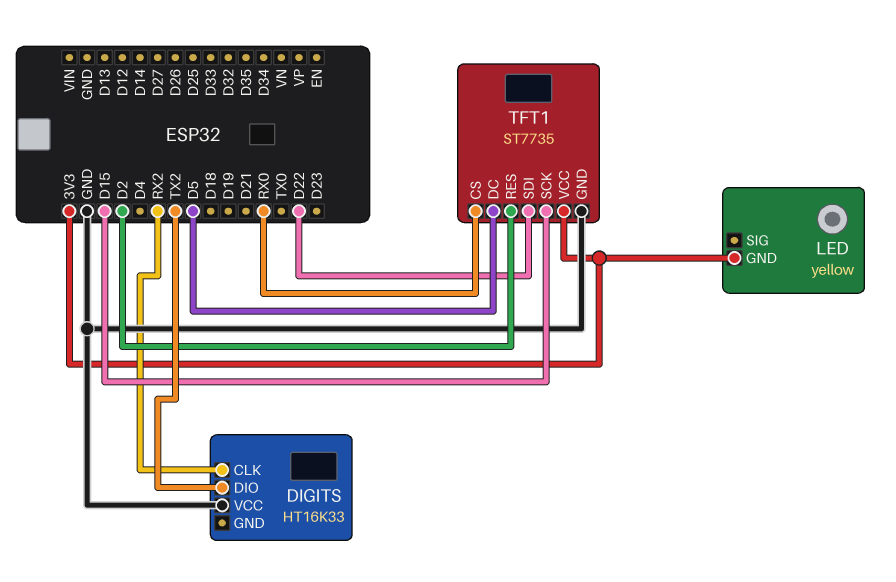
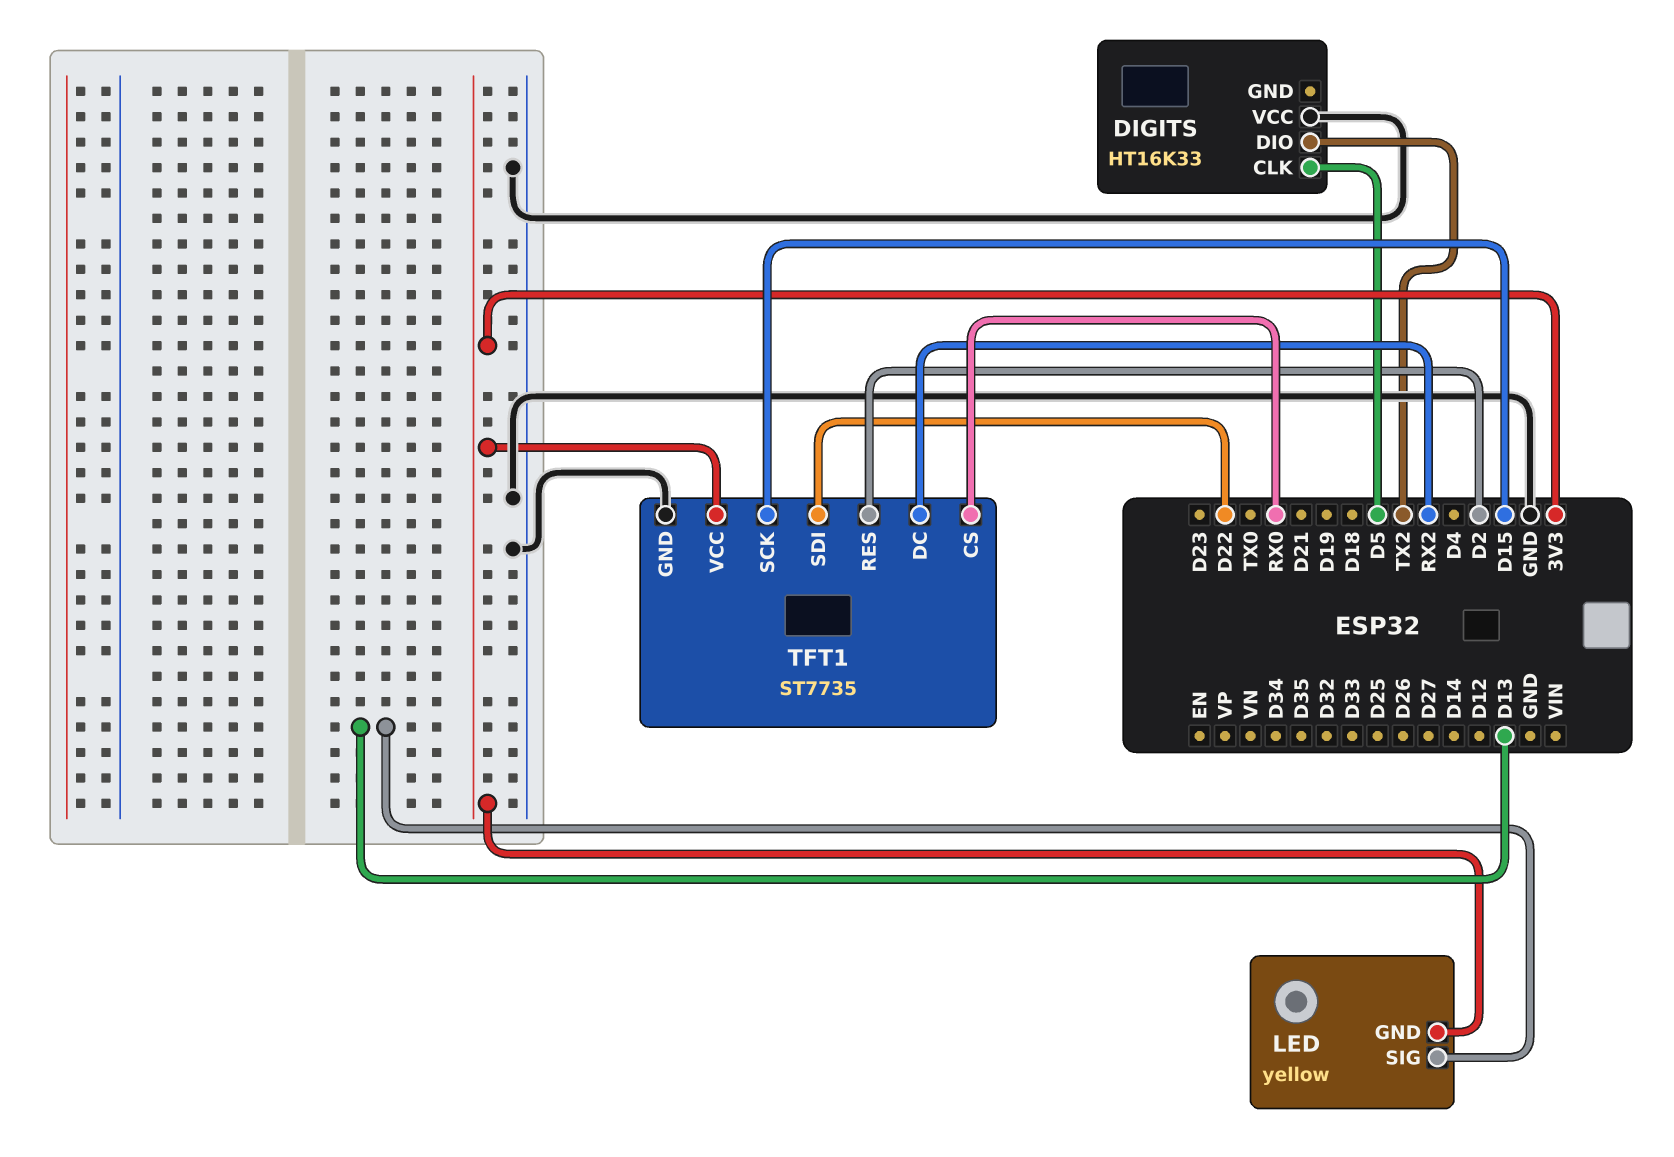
DIGITS pin CLK: RX2 -> D5
LED pin SIG: none -> D13
TFT1 pin DC: D5 -> RX2

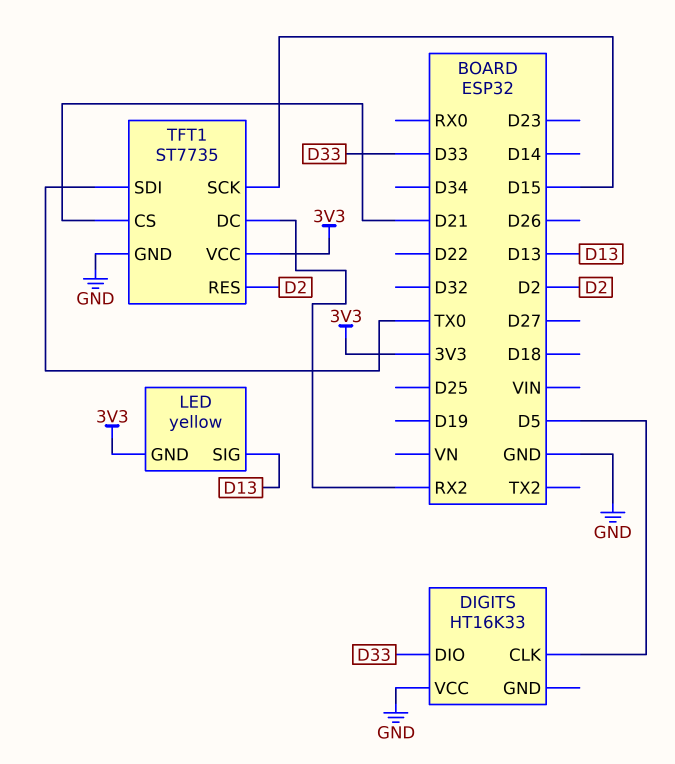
DIGITS pin DIO: TX2 -> D33
TFT1 pin CS: RX0 -> D21
TFT1 pin SDI: D22 -> TX0

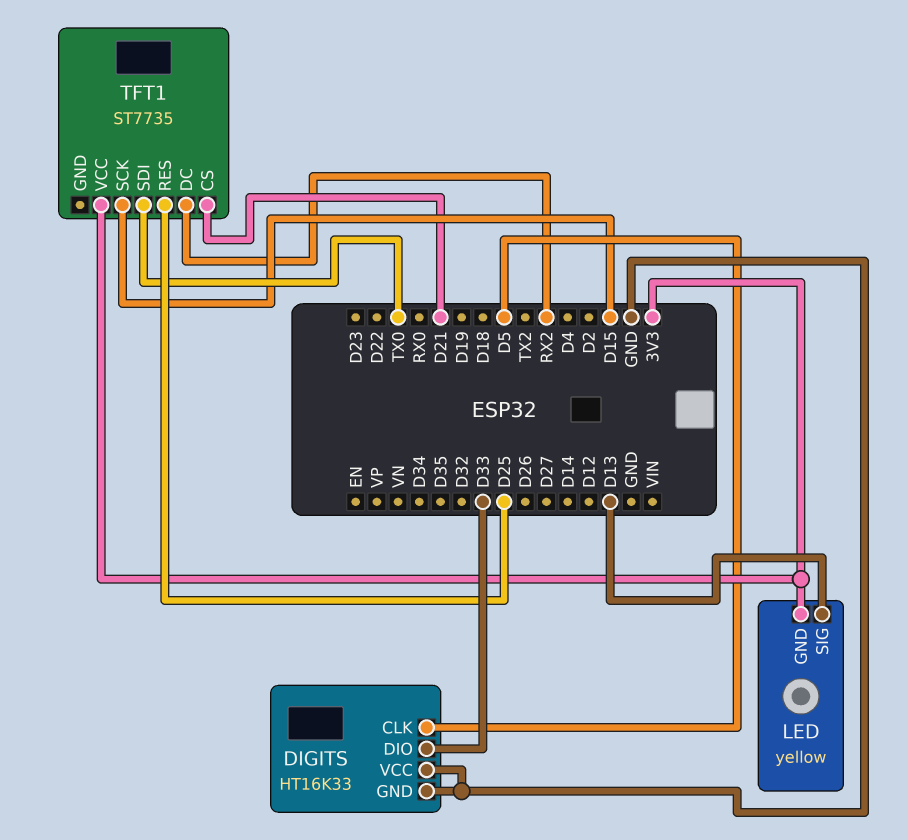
DIGITS pin GND: none -> GND
TFT1 pin GND: GND -> none
TFT1 pin RES: D2 -> D25

